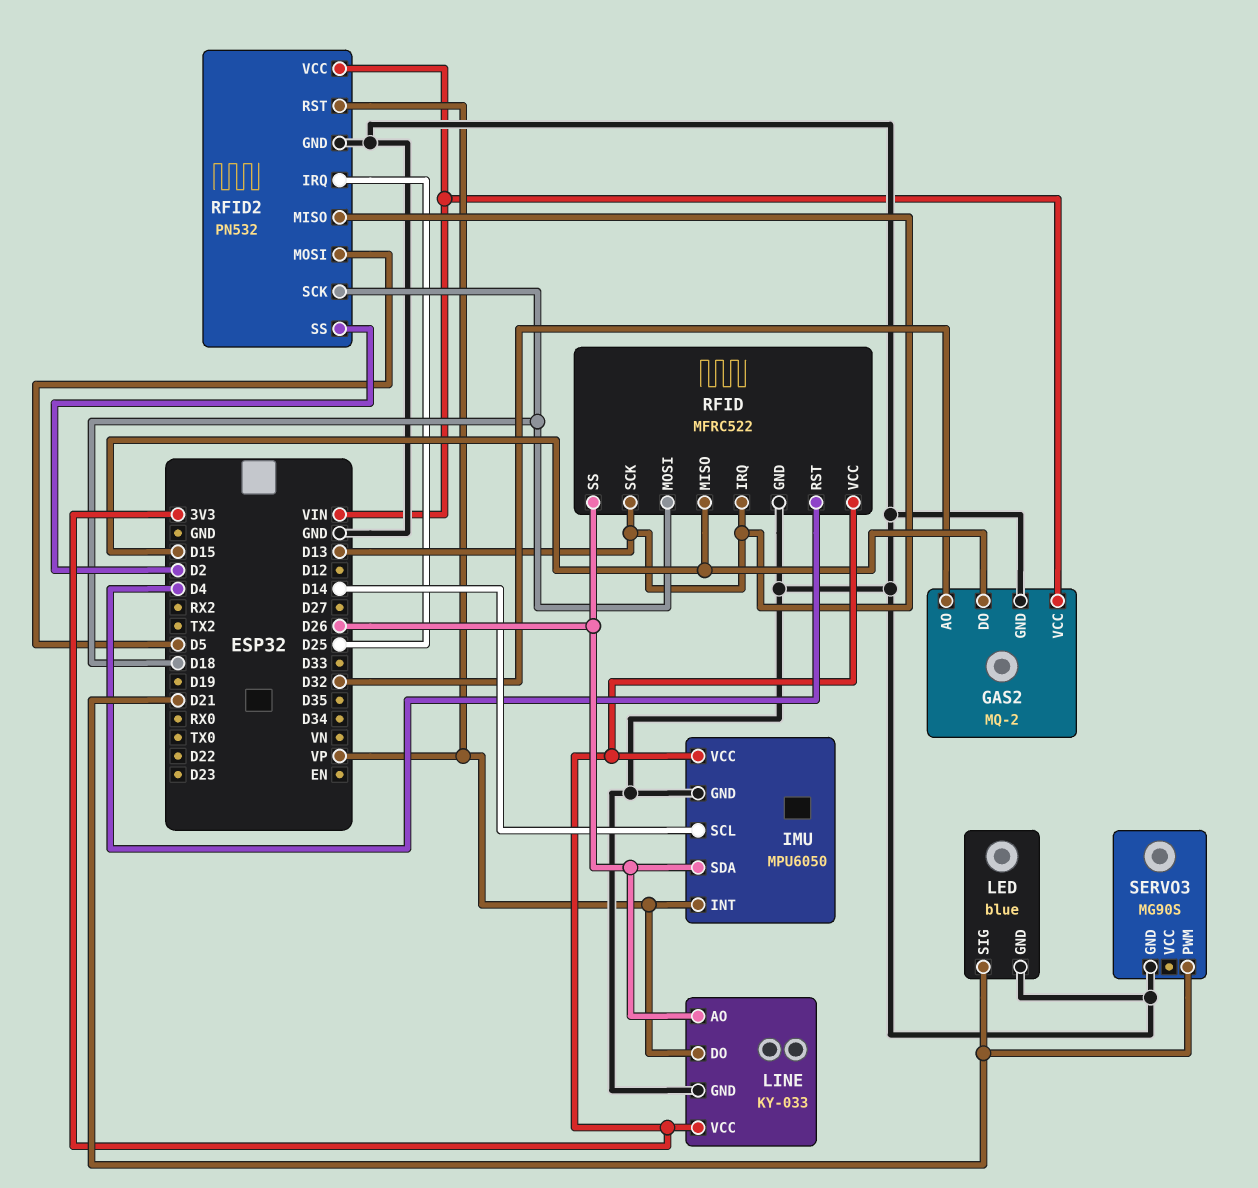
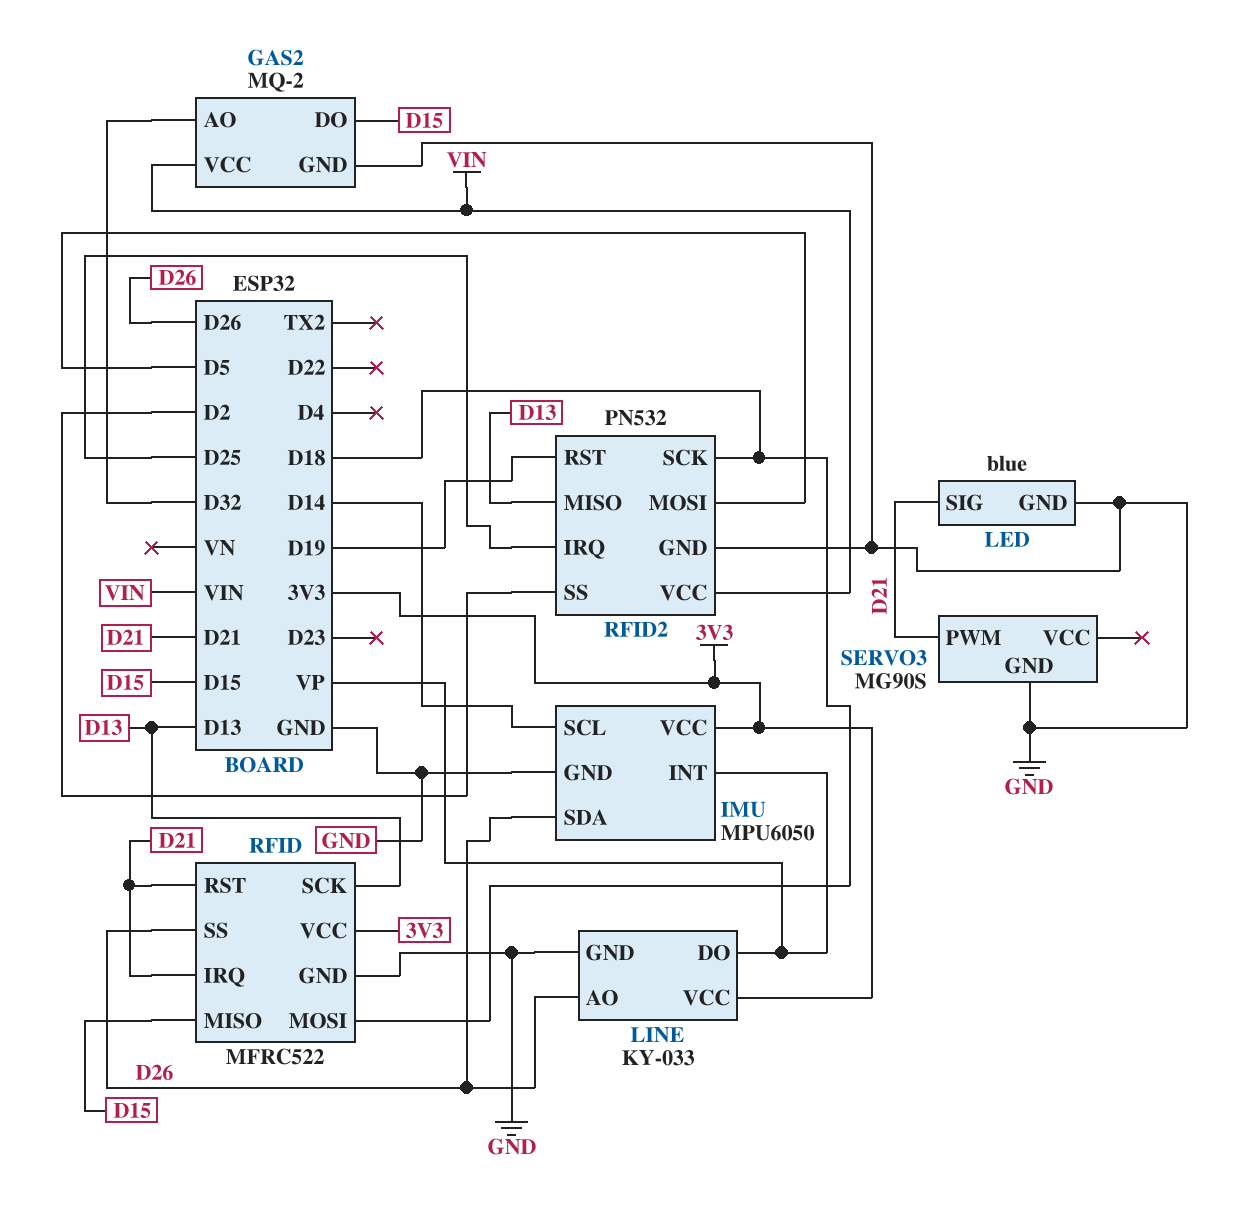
RFID pin IRQ: D13 -> D21
RFID pin RST: D4 -> D21
RFID2 pin RST: VP -> D19

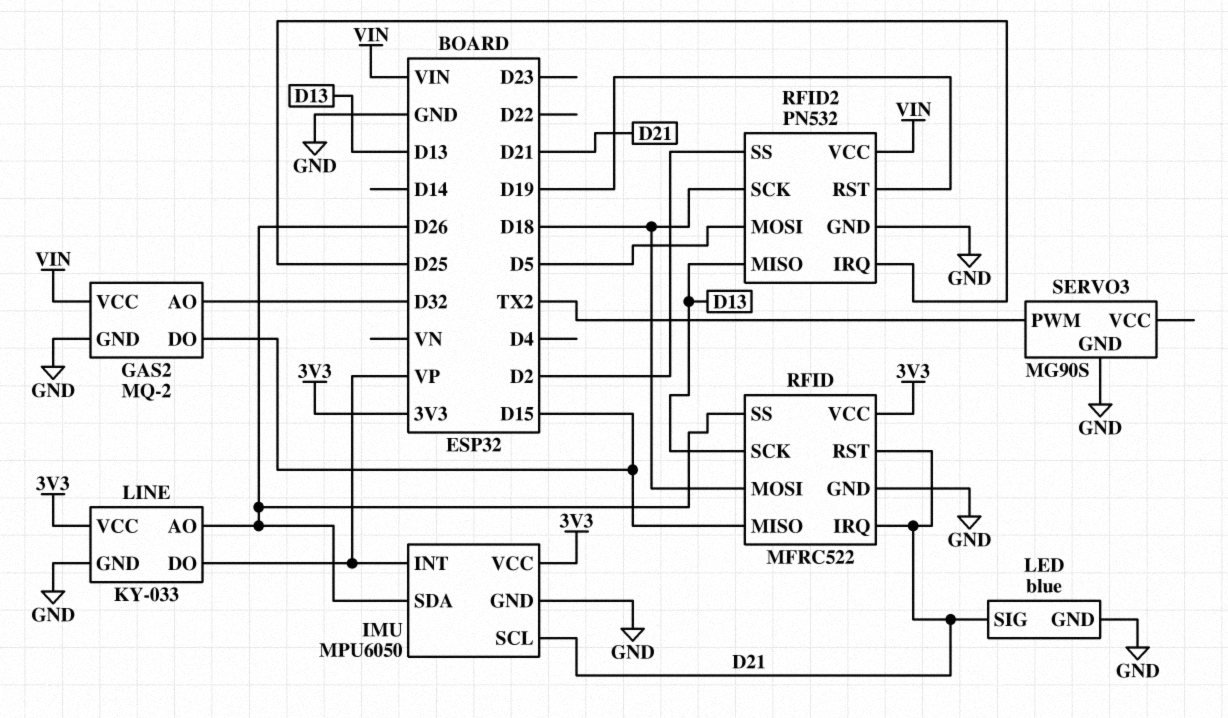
IMU pin SCL: D14 -> D21
SERVO3 pin PWM: D21 -> TX2

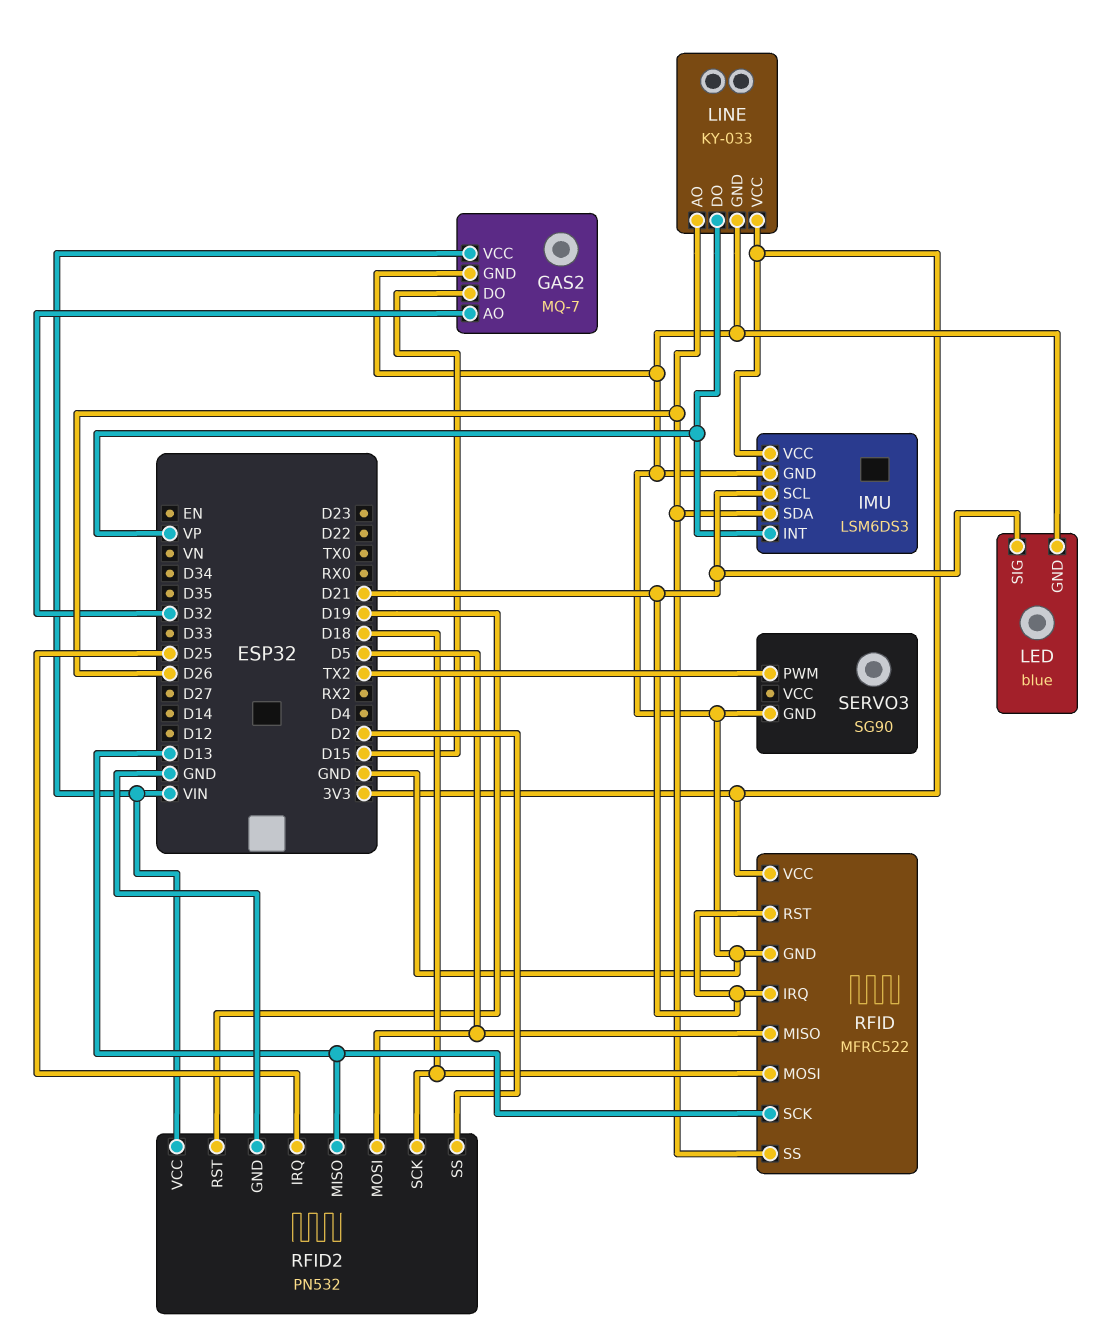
GAS2: MQ-2 -> MQ-7
IMU: MPU6050 -> LSM6DS3
RFID pin MISO: D15 -> D5
SERVO3: MG90S -> SG90

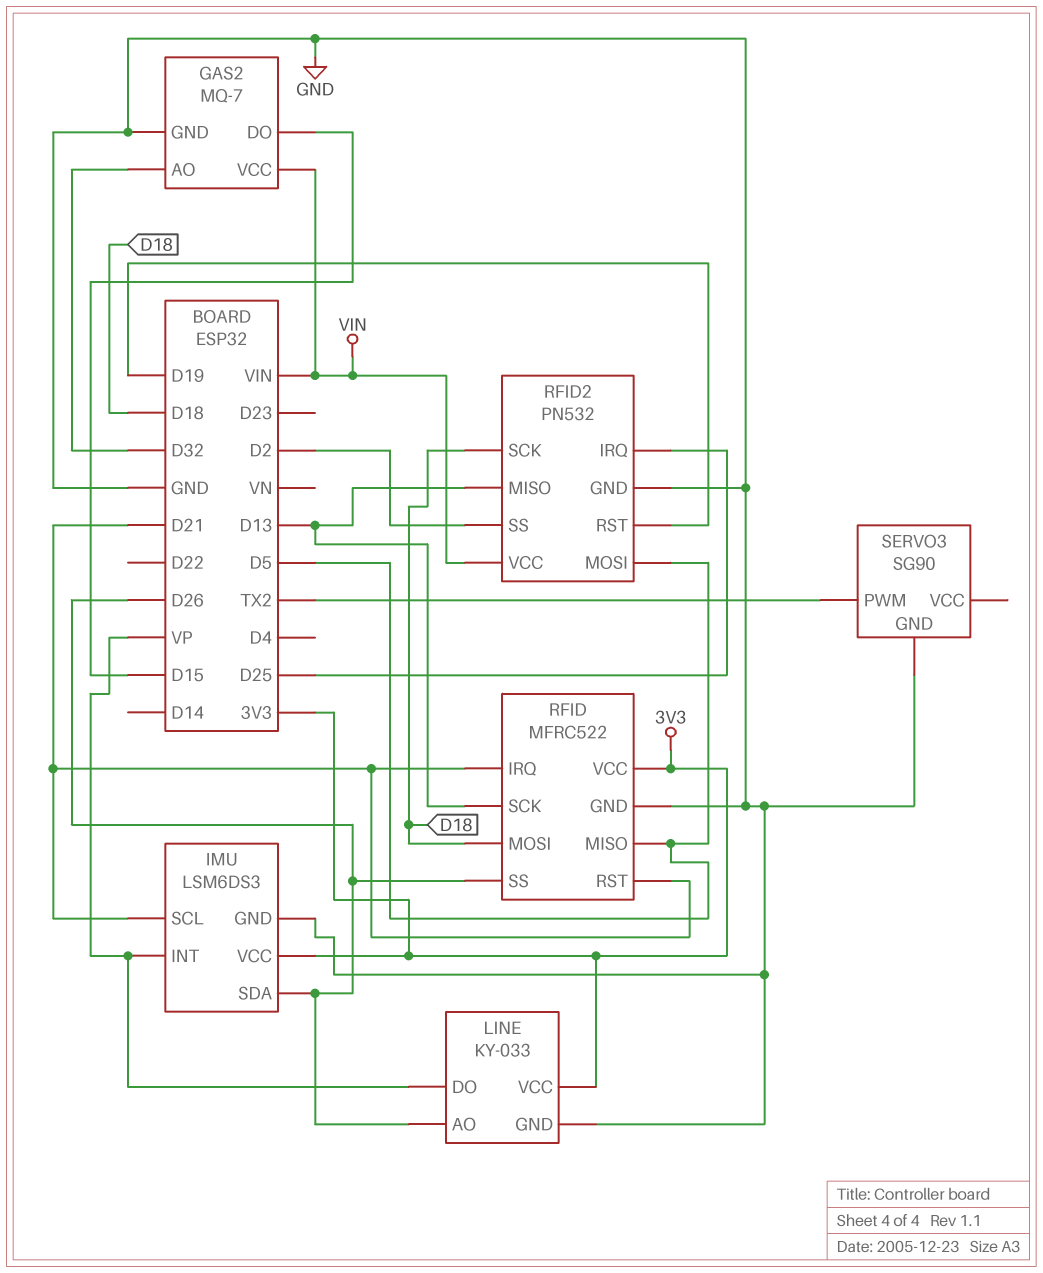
LED: blue -> none
LED pin GND: GND -> none
LED pin SIG: D21 -> none

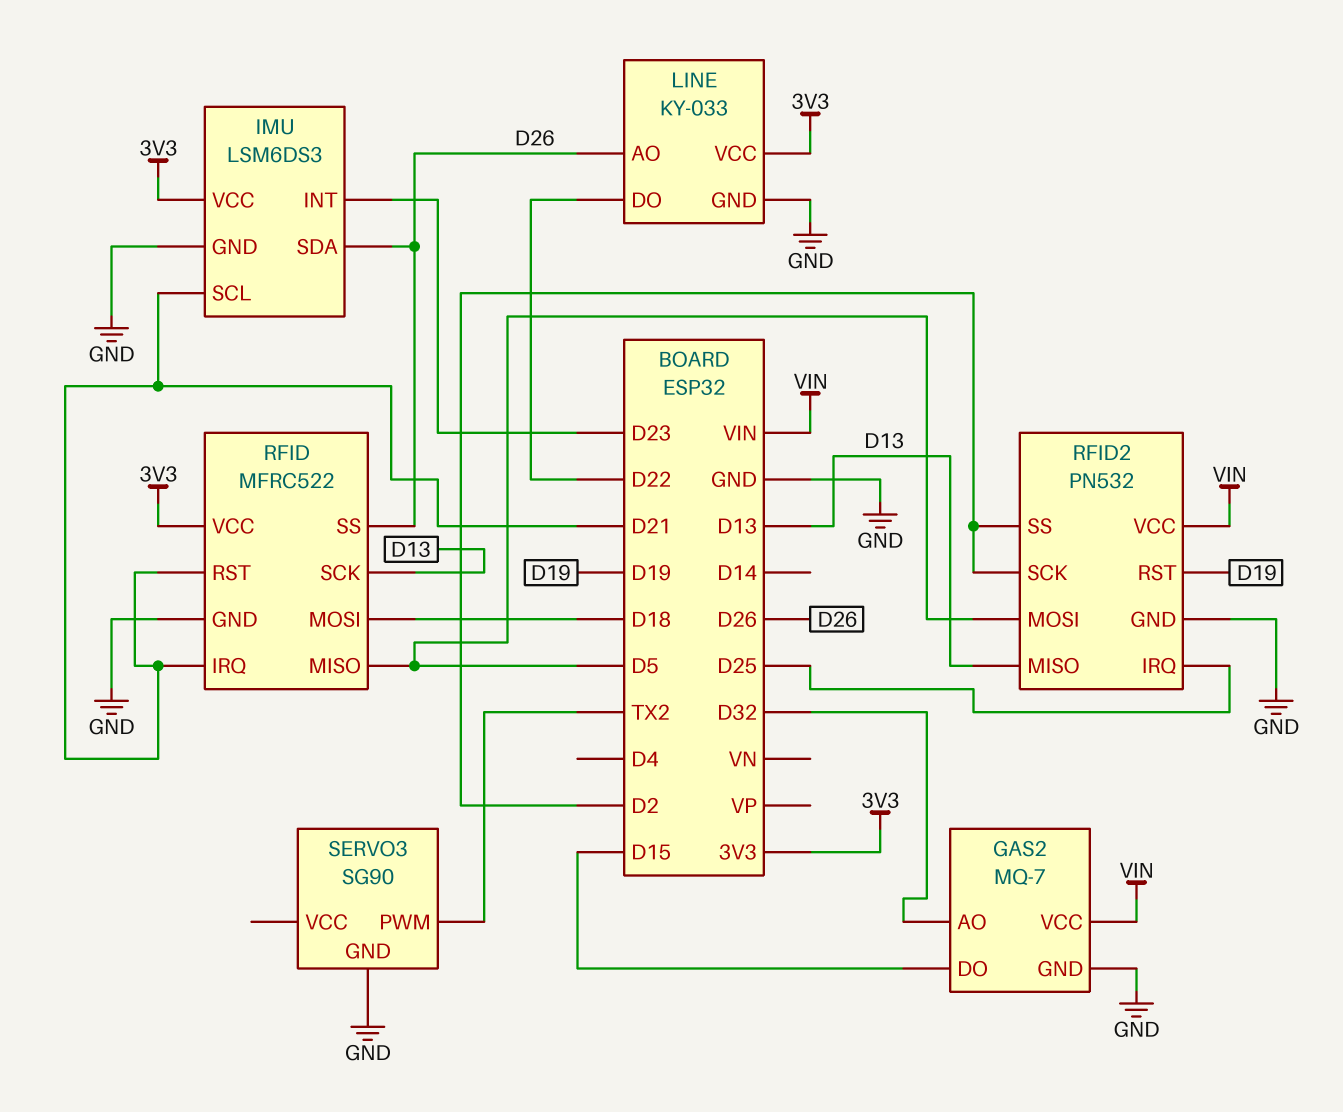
IMU pin INT: VP -> D23
LINE pin DO: VP -> D22
RFID2 pin SCK: D18 -> D2

